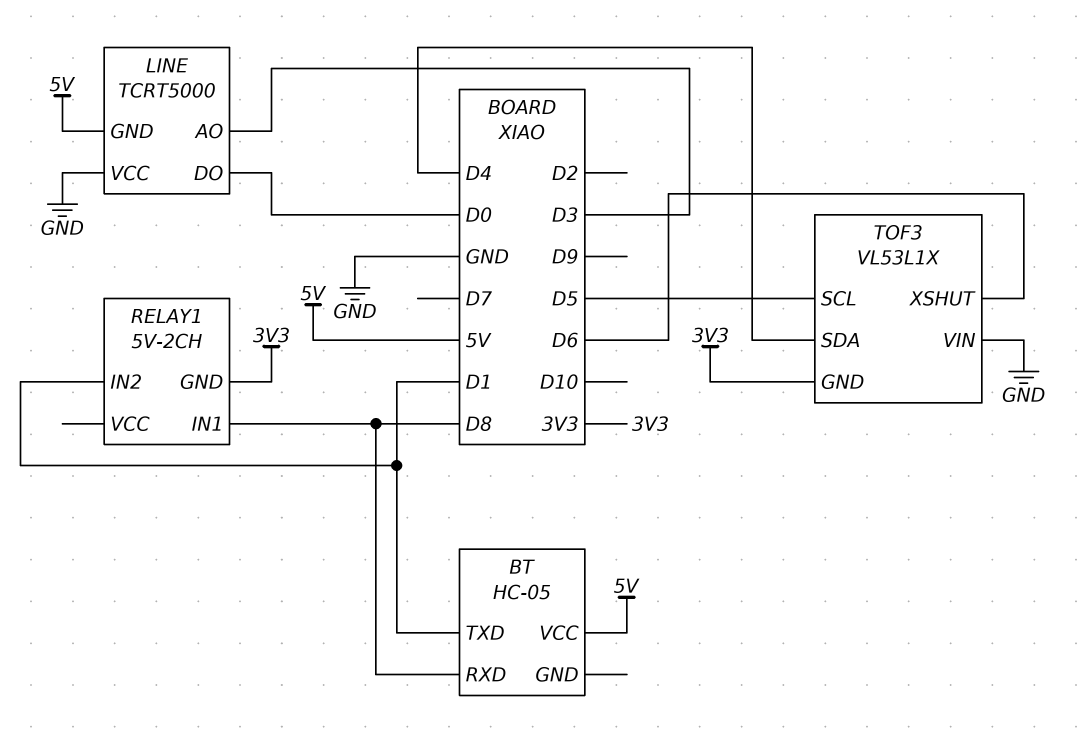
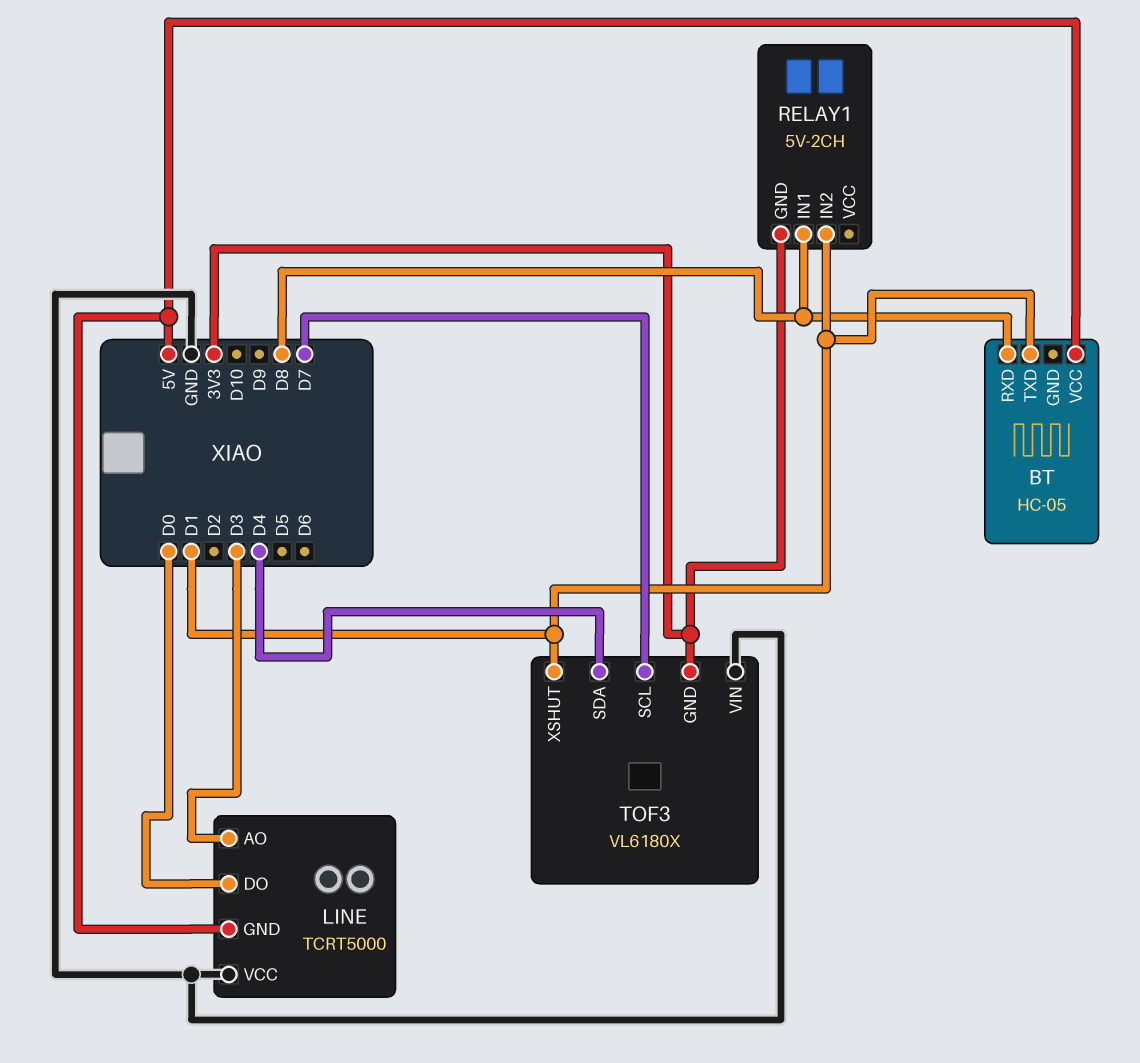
TOF3: VL53L1X -> VL6180X
TOF3 pin SCL: D5 -> D7
TOF3 pin XSHUT: D6 -> D1

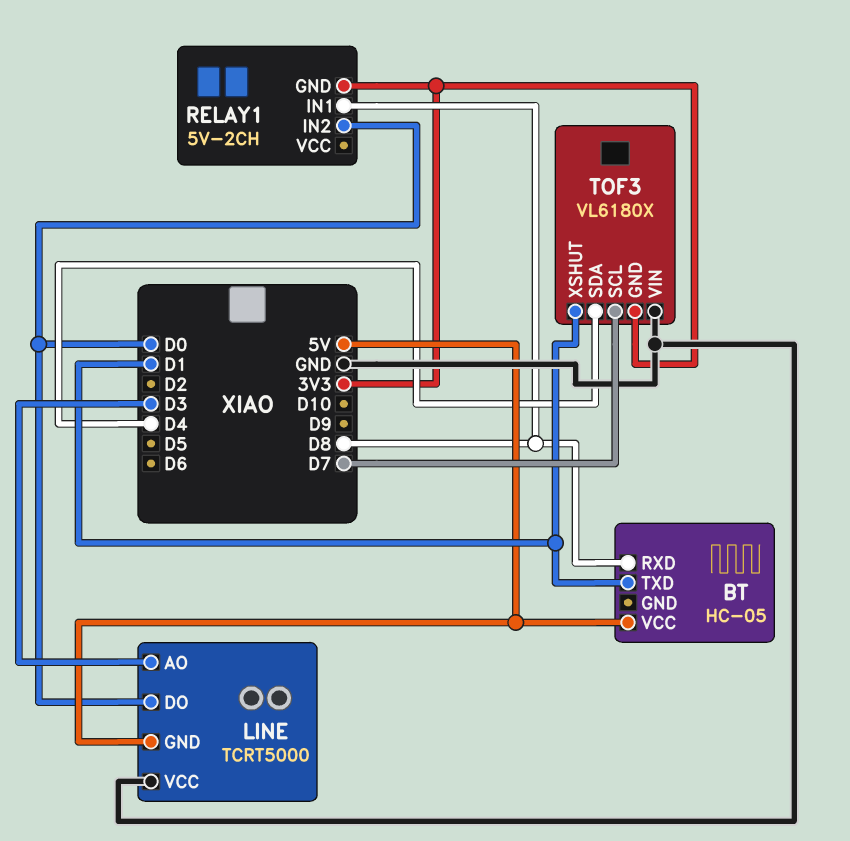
RELAY1 pin IN2: D1 -> D0

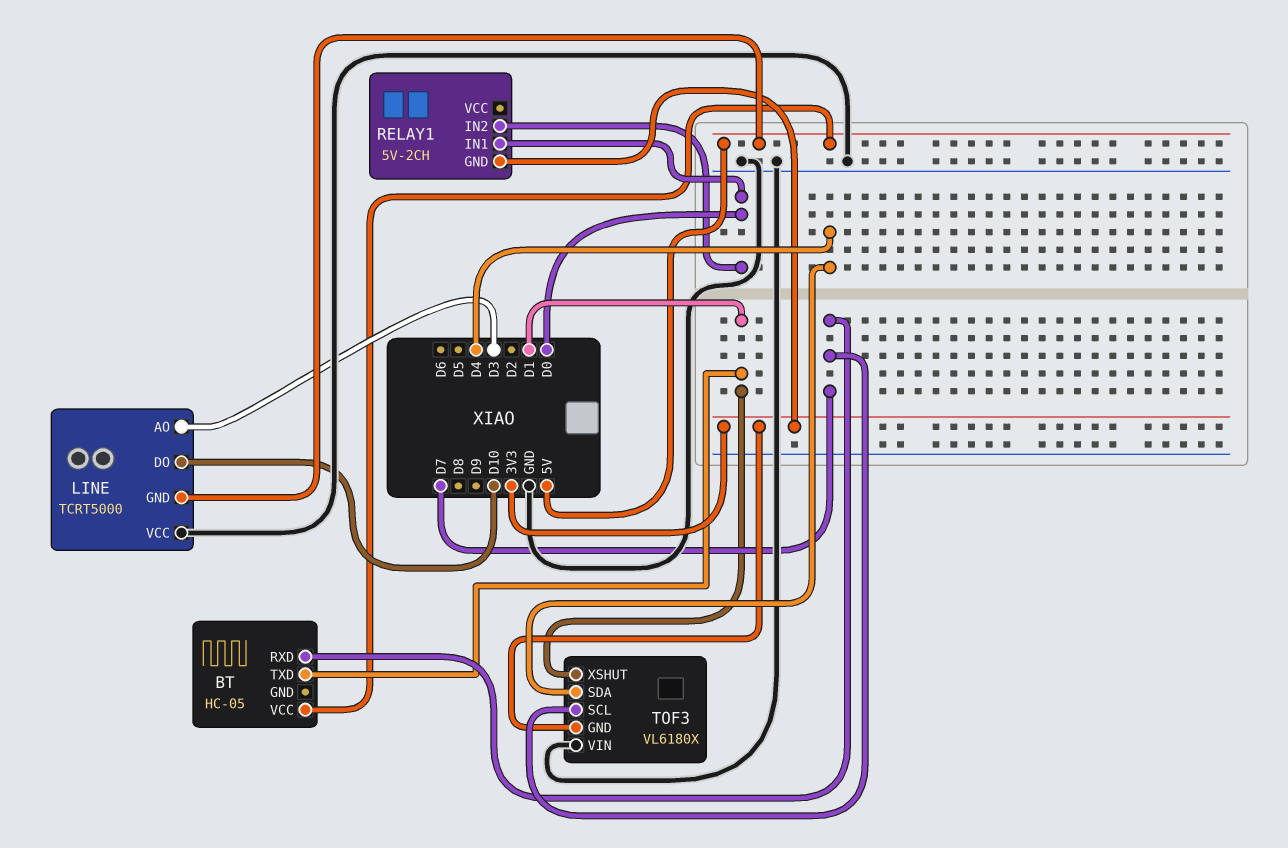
BT pin RXD: D8 -> D7
LINE pin DO: D0 -> D10
RELAY1 pin IN1: D8 -> D0

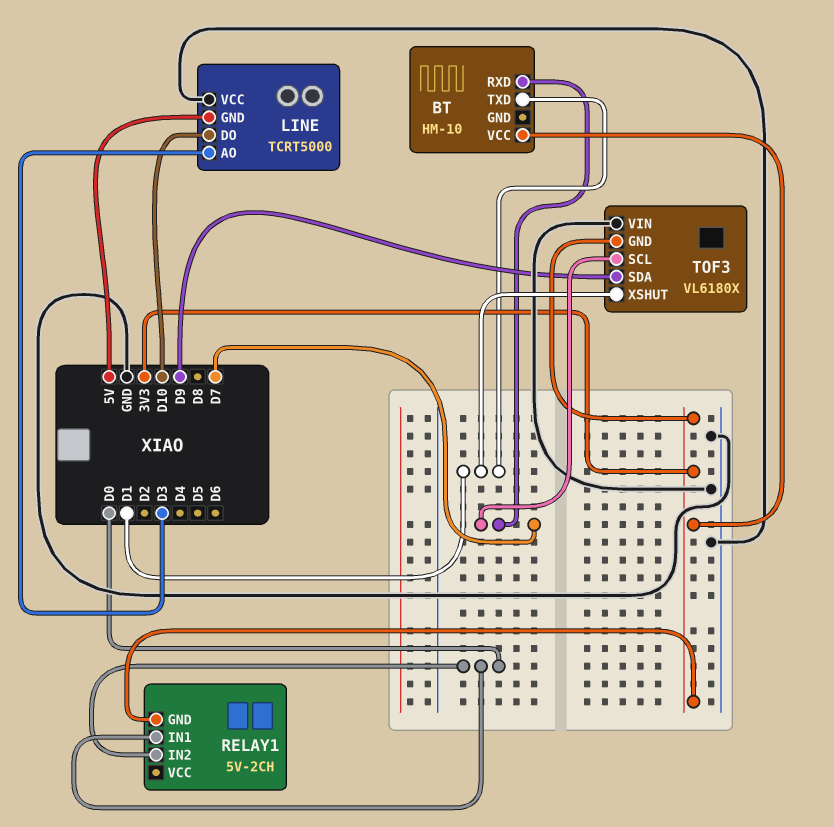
BT: HC-05 -> HM-10
BT pin VCC: 5V -> 3V3
TOF3 pin SDA: D4 -> D9

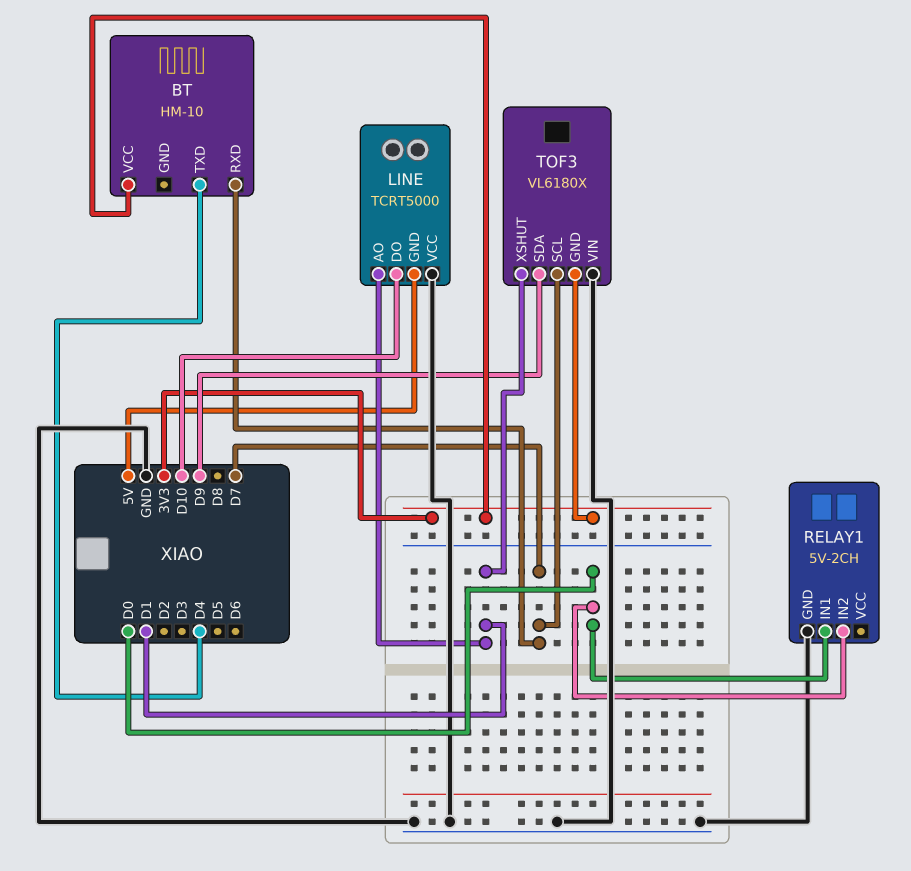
BT pin TXD: D1 -> D4
LINE pin AO: D3 -> D1
RELAY1 pin GND: 3V3 -> GND

